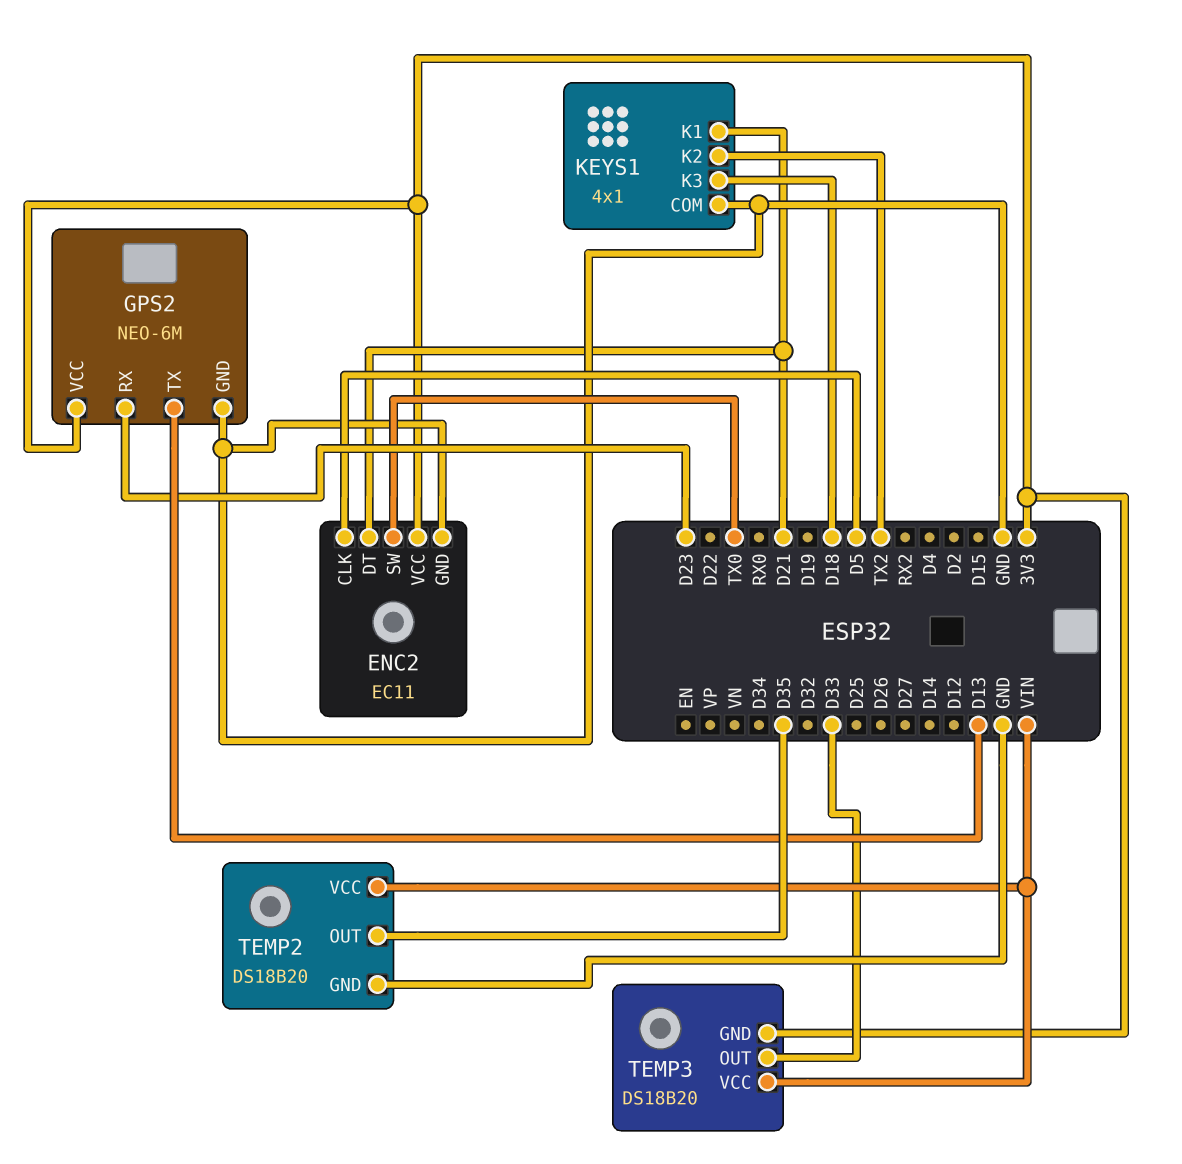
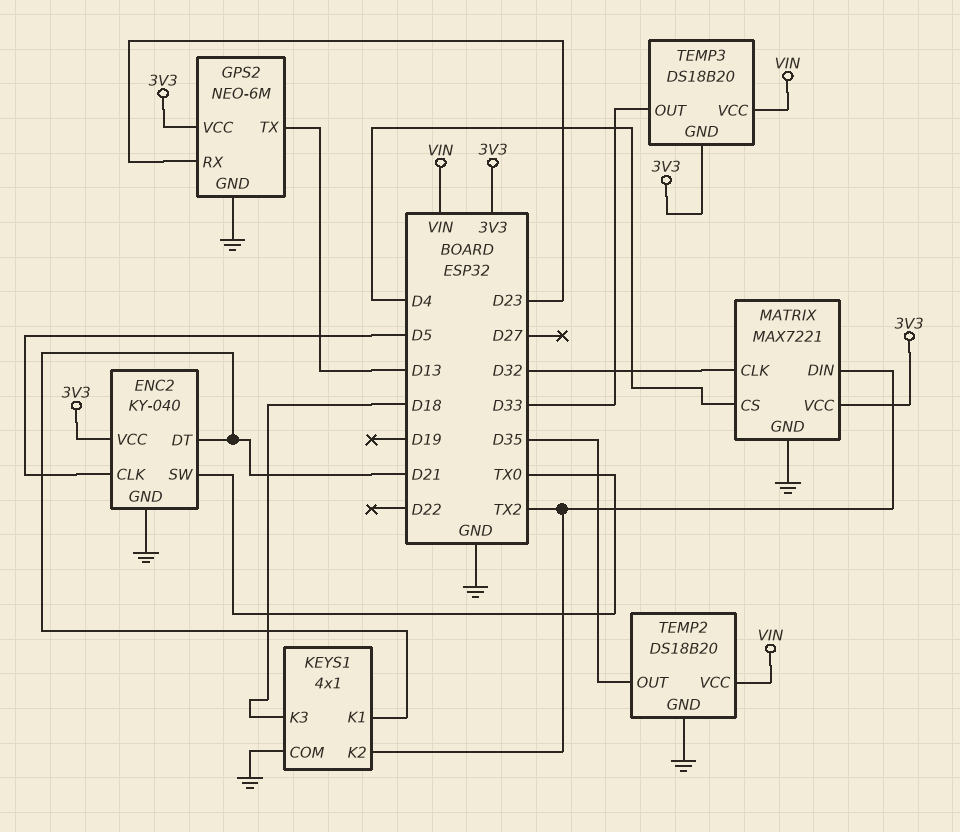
ENC2: EC11 -> KY-040
MATRIX: none -> MAX7221
MATRIX pin CLK: none -> D32
MATRIX pin CS: none -> D4
MATRIX pin DIN: none -> TX2
MATRIX pin GND: none -> GND
MATRIX pin VCC: none -> 3V3

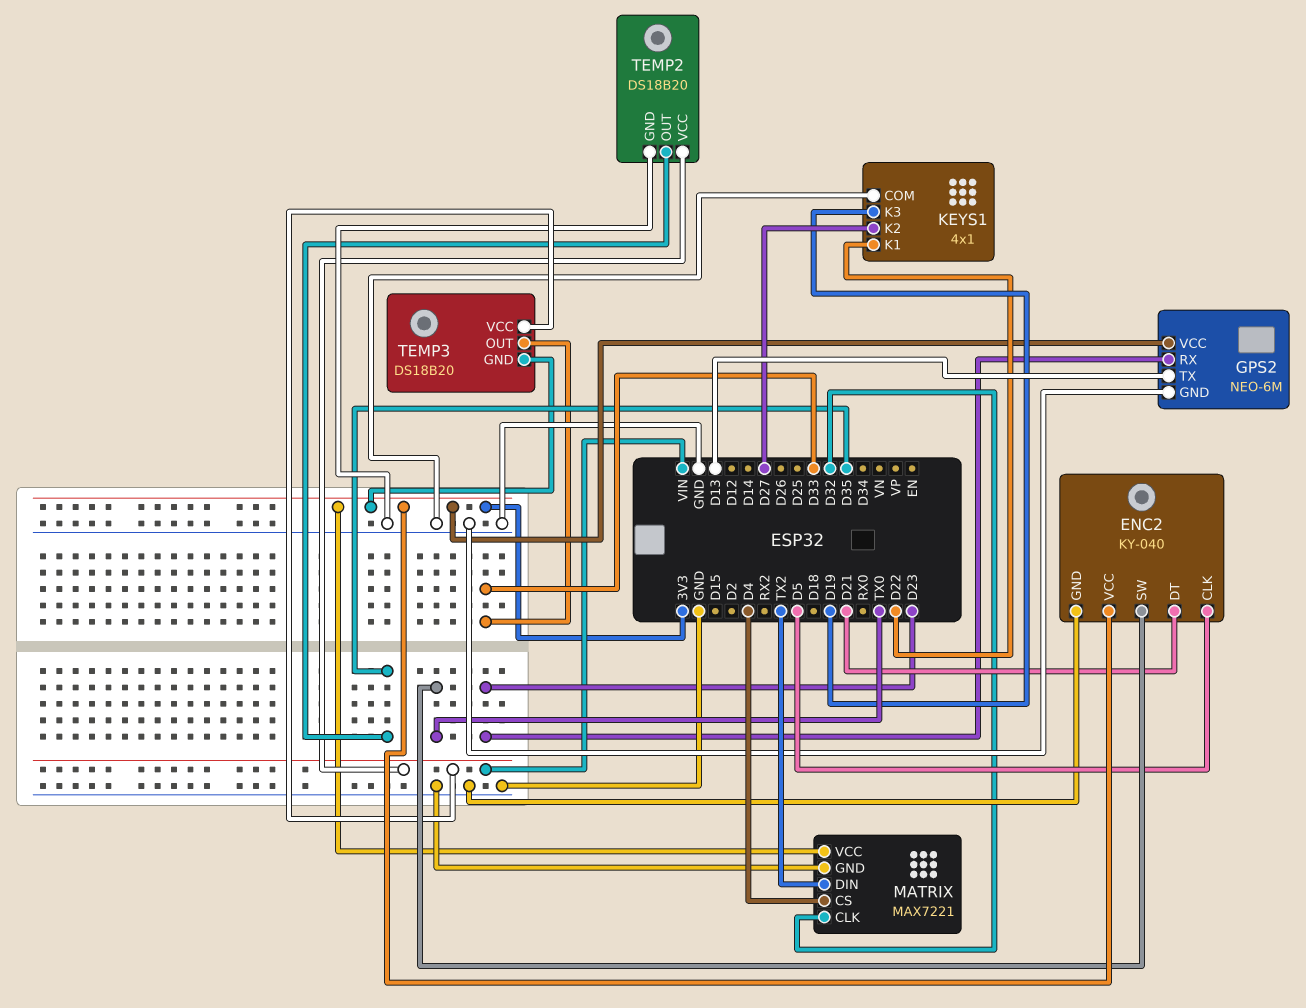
KEYS1 pin K1: D21 -> D22
KEYS1 pin K2: TX2 -> D27
KEYS1 pin K3: D18 -> D19

